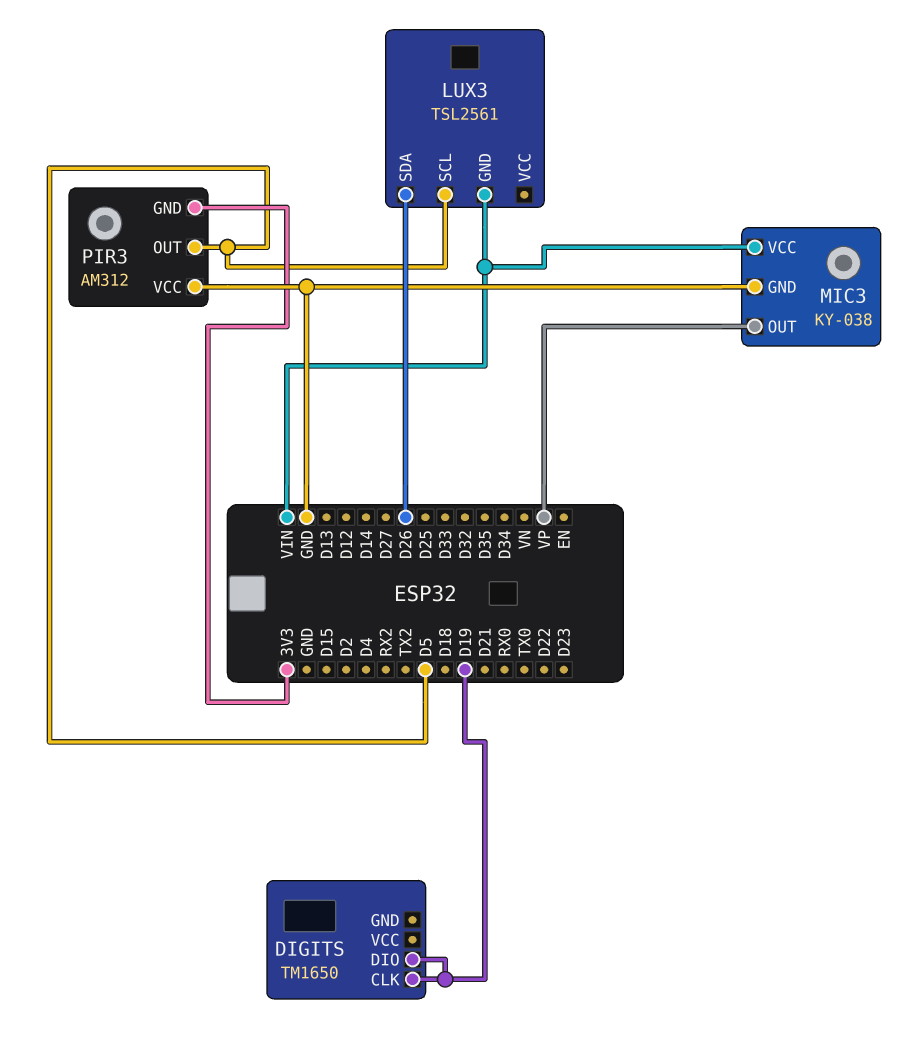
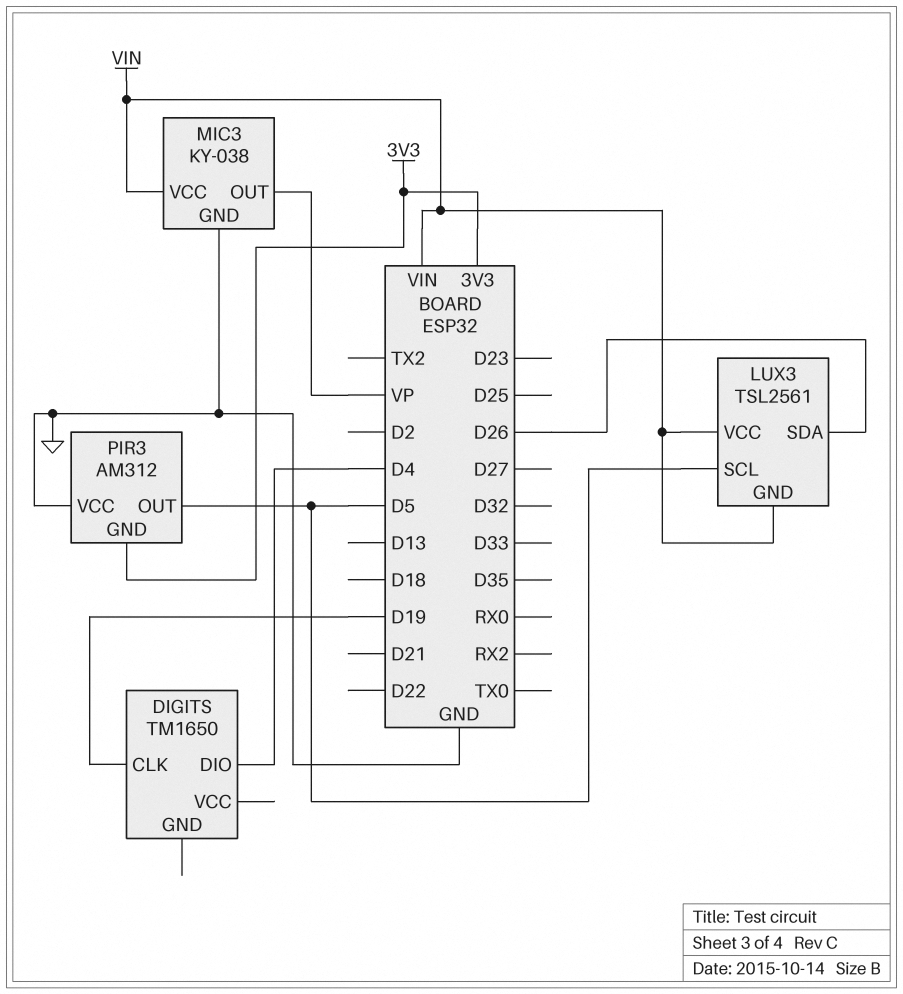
DIGITS pin DIO: D19 -> D4
LUX3 pin VCC: none -> VIN

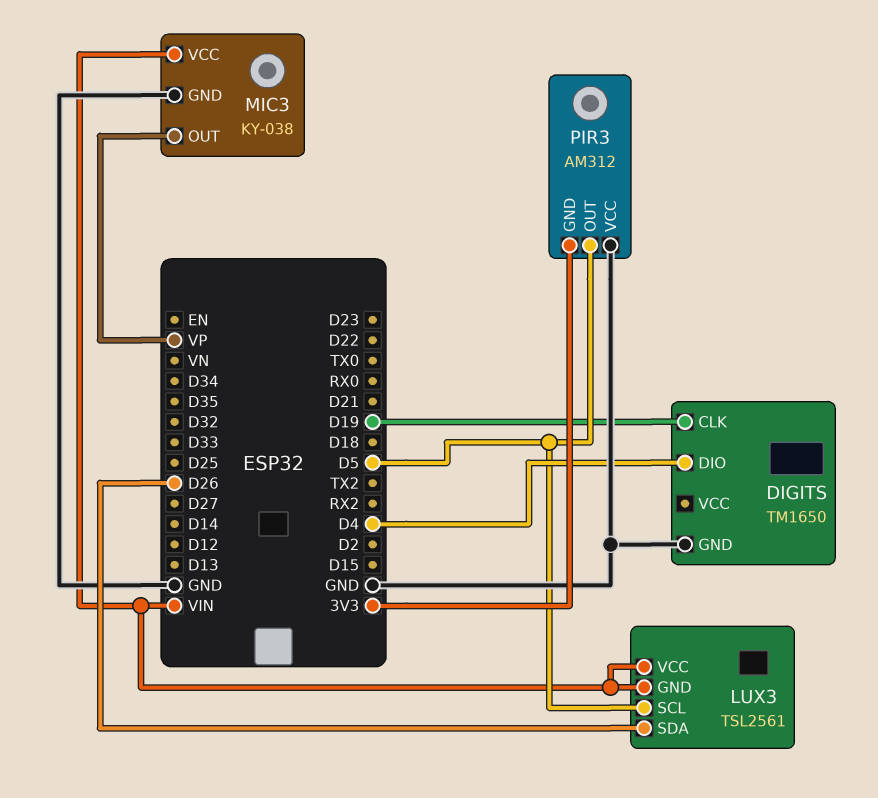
DIGITS pin GND: none -> GND

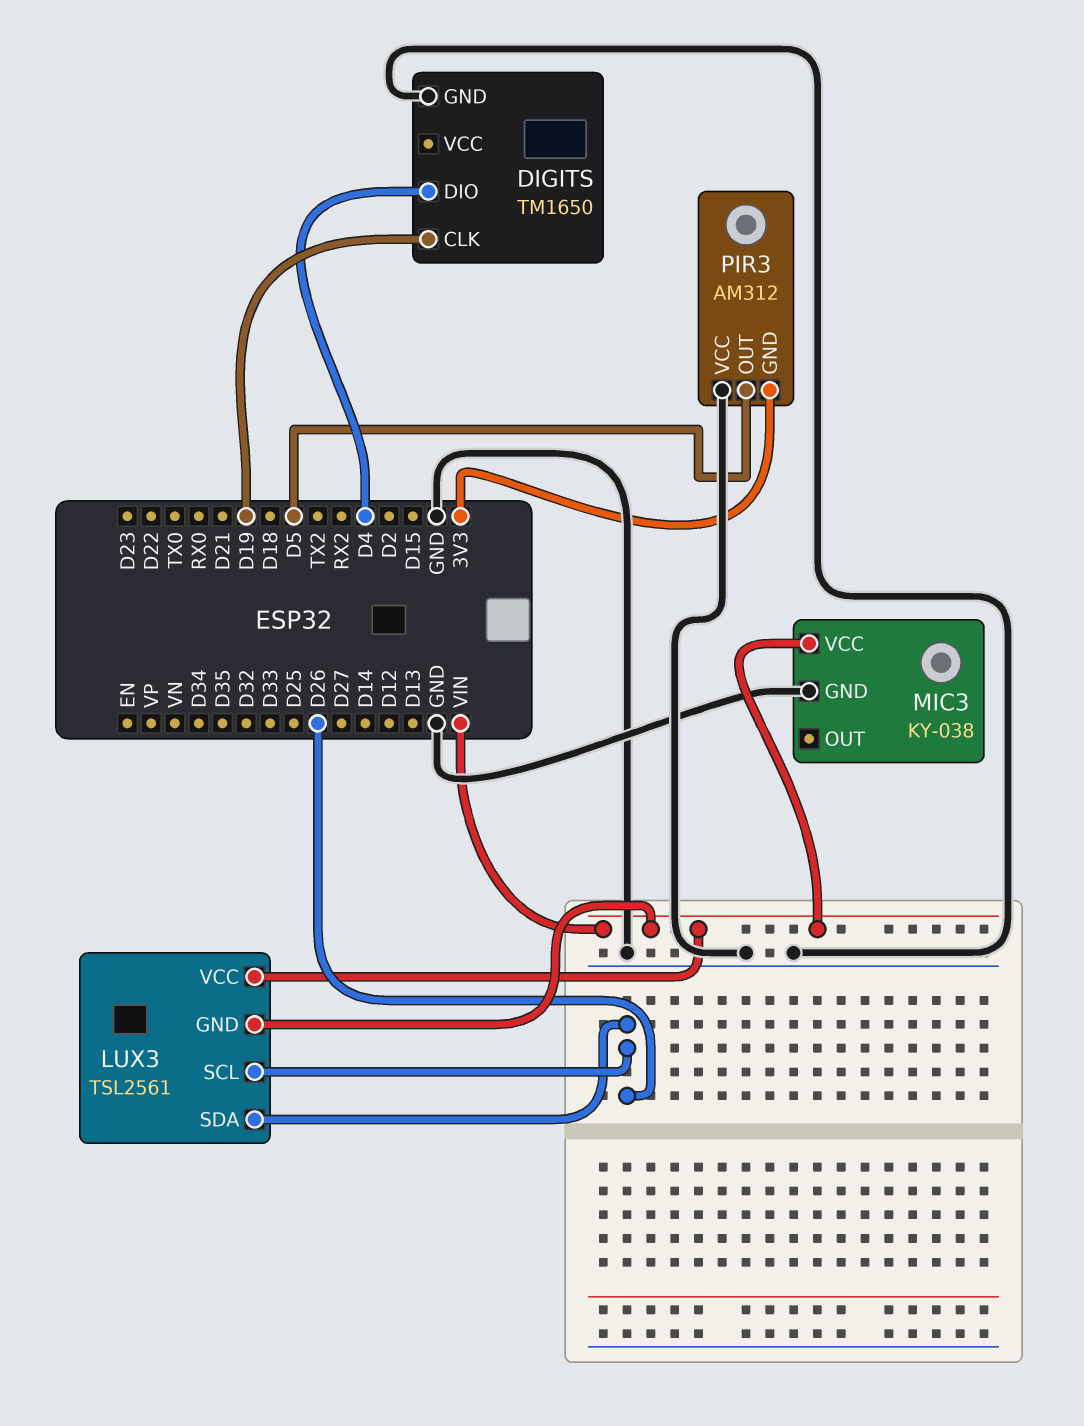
LUX3 pin SCL: D5 -> D26
MIC3 pin OUT: VP -> none

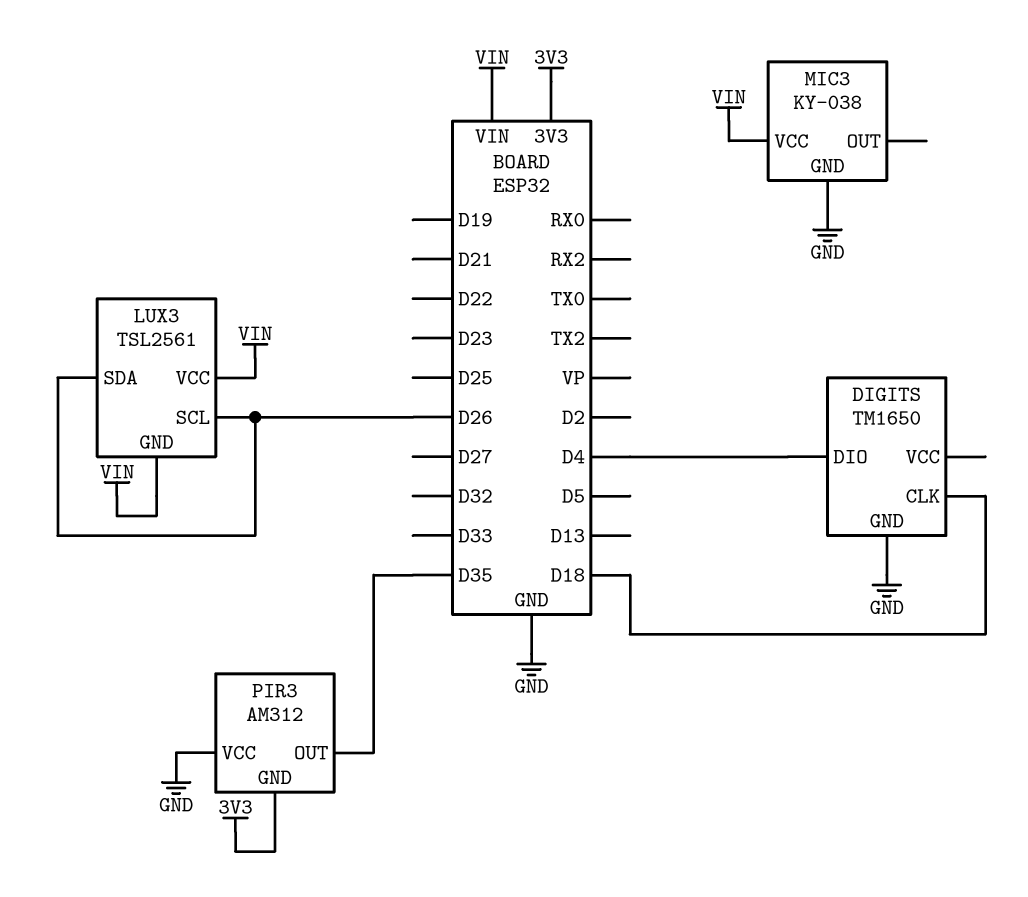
DIGITS pin CLK: D19 -> D18
PIR3 pin OUT: D5 -> D35

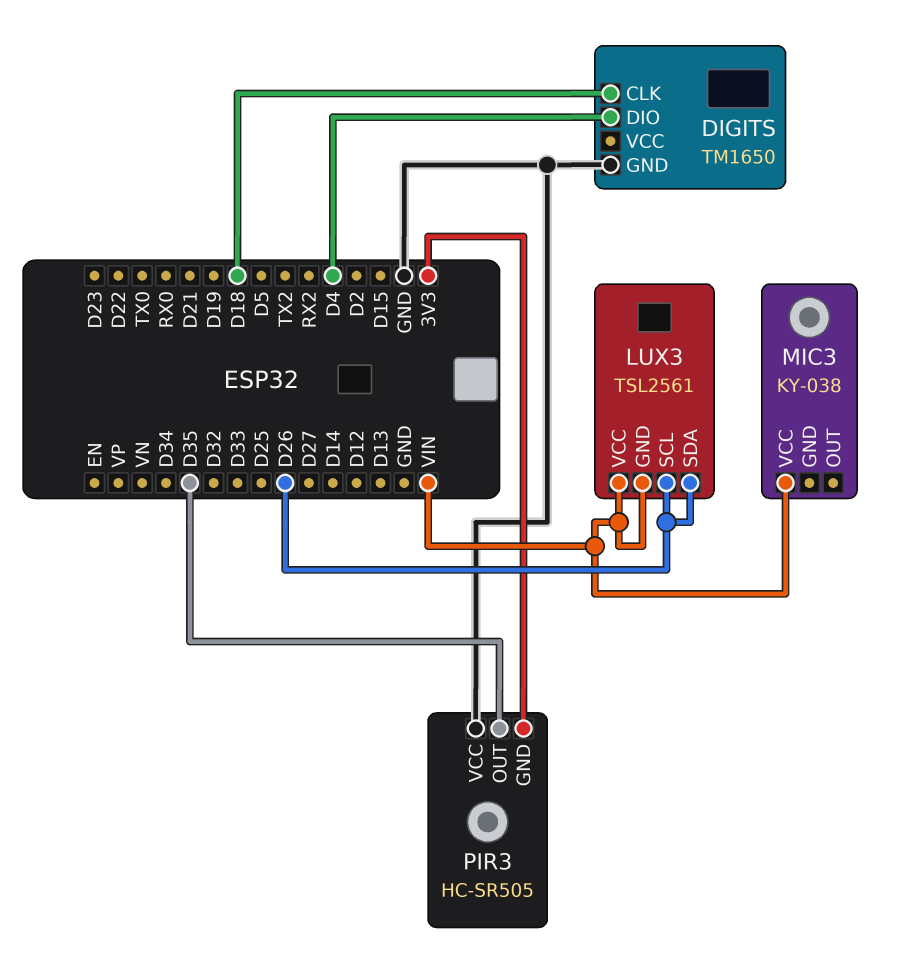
MIC3 pin GND: GND -> none
PIR3: AM312 -> HC-SR505

